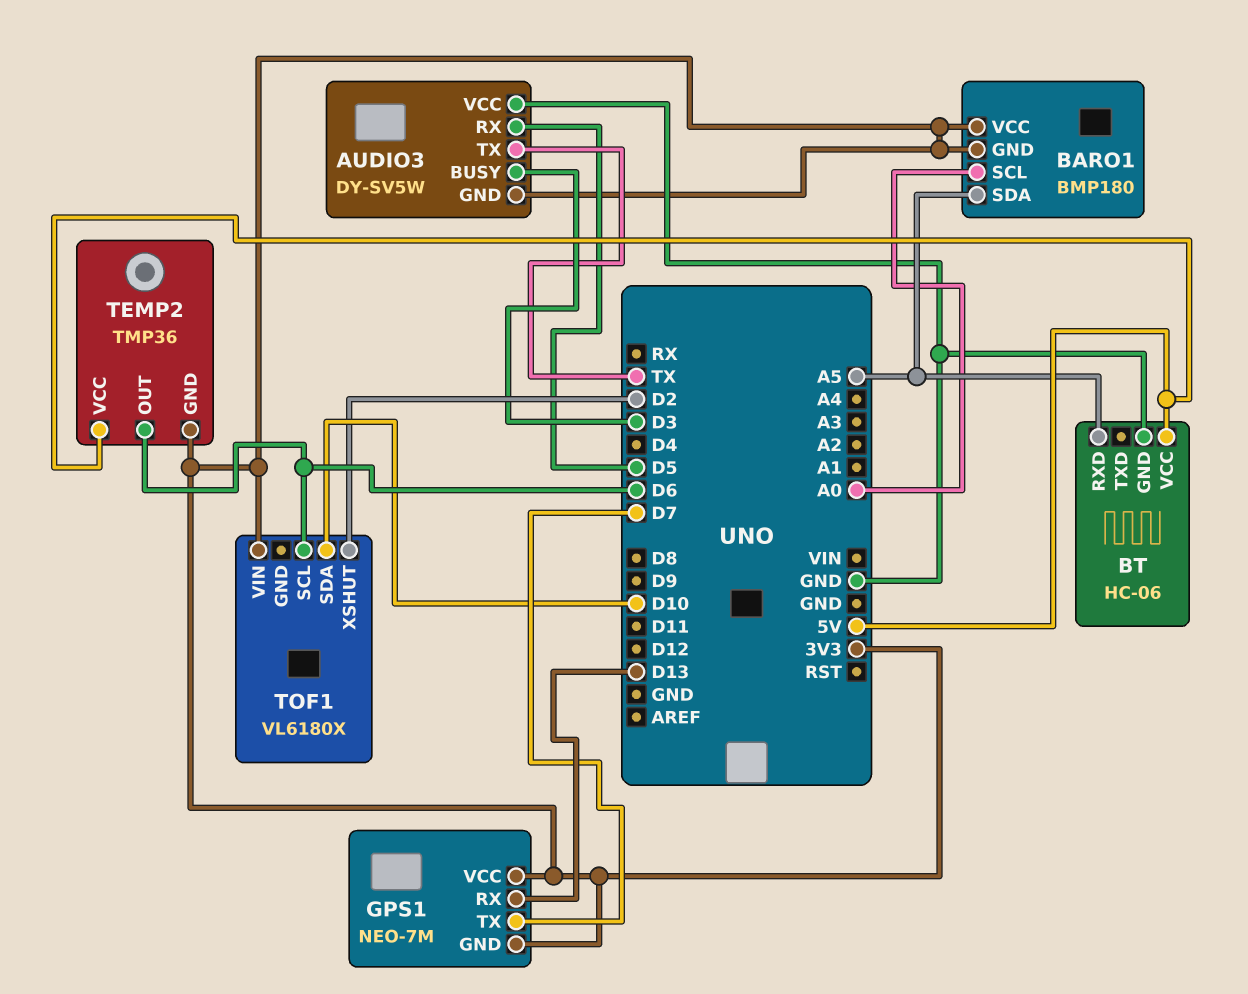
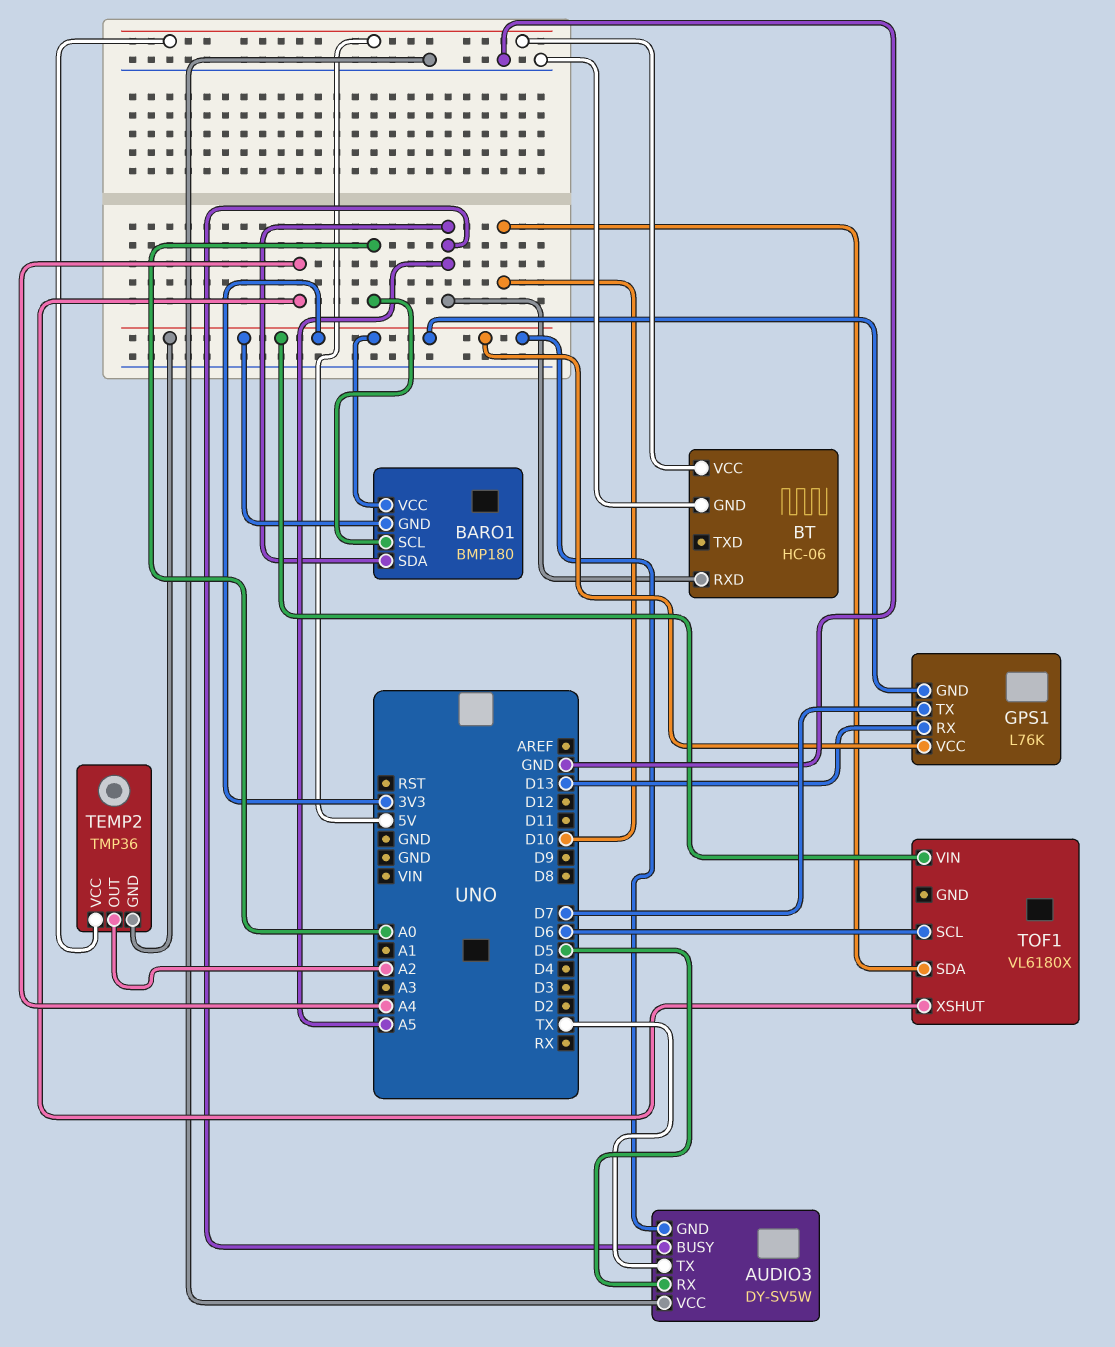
AUDIO3 pin BUSY: D3 -> A5
GPS1: NEO-7M -> L76K
TEMP2 pin OUT: D6 -> A2
TOF1 pin XSHUT: D2 -> A4

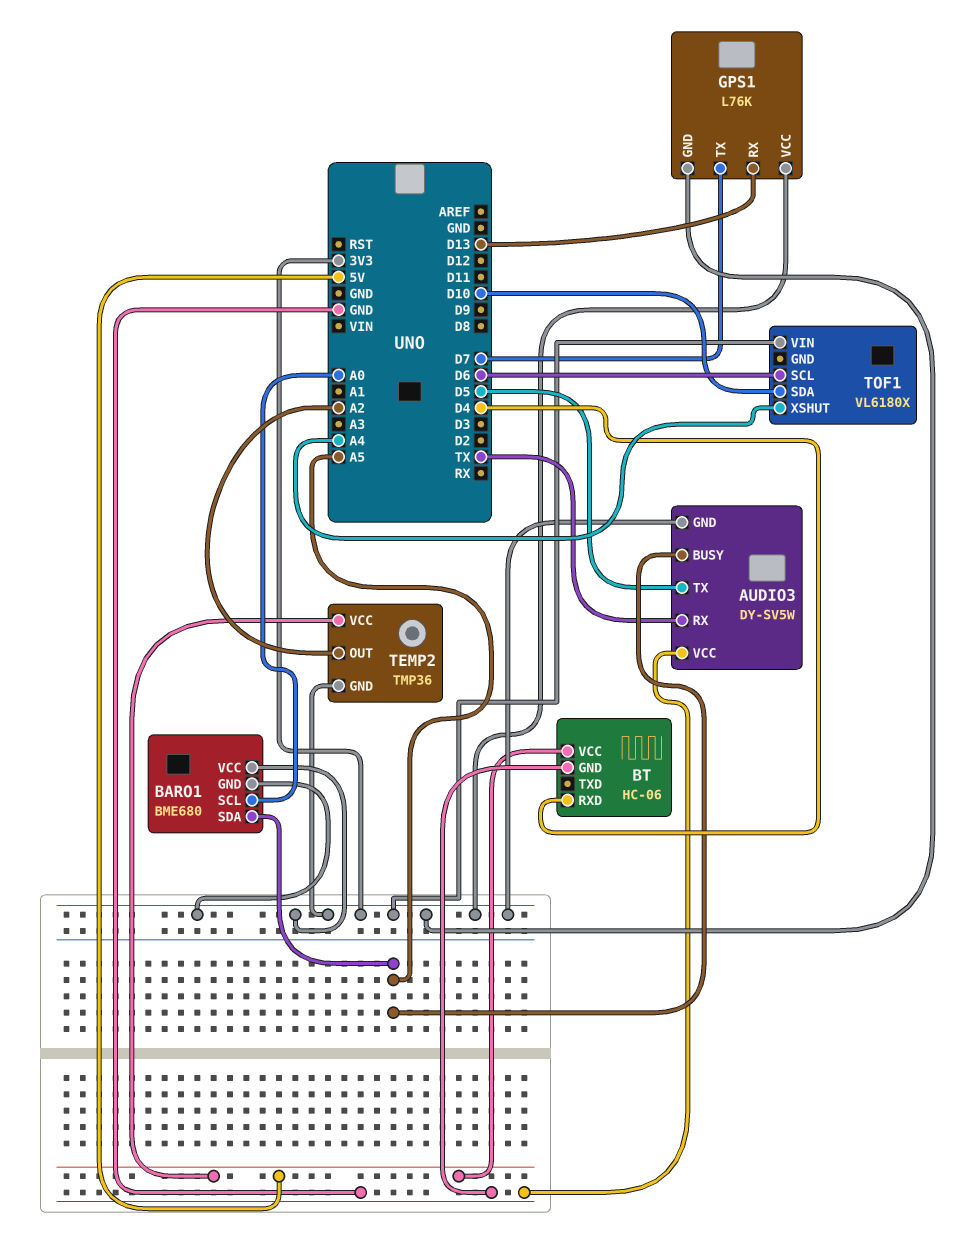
AUDIO3 pin RX: D5 -> TX
AUDIO3 pin TX: TX -> D5
BARO1: BMP180 -> BME680
BT pin RXD: A5 -> D4

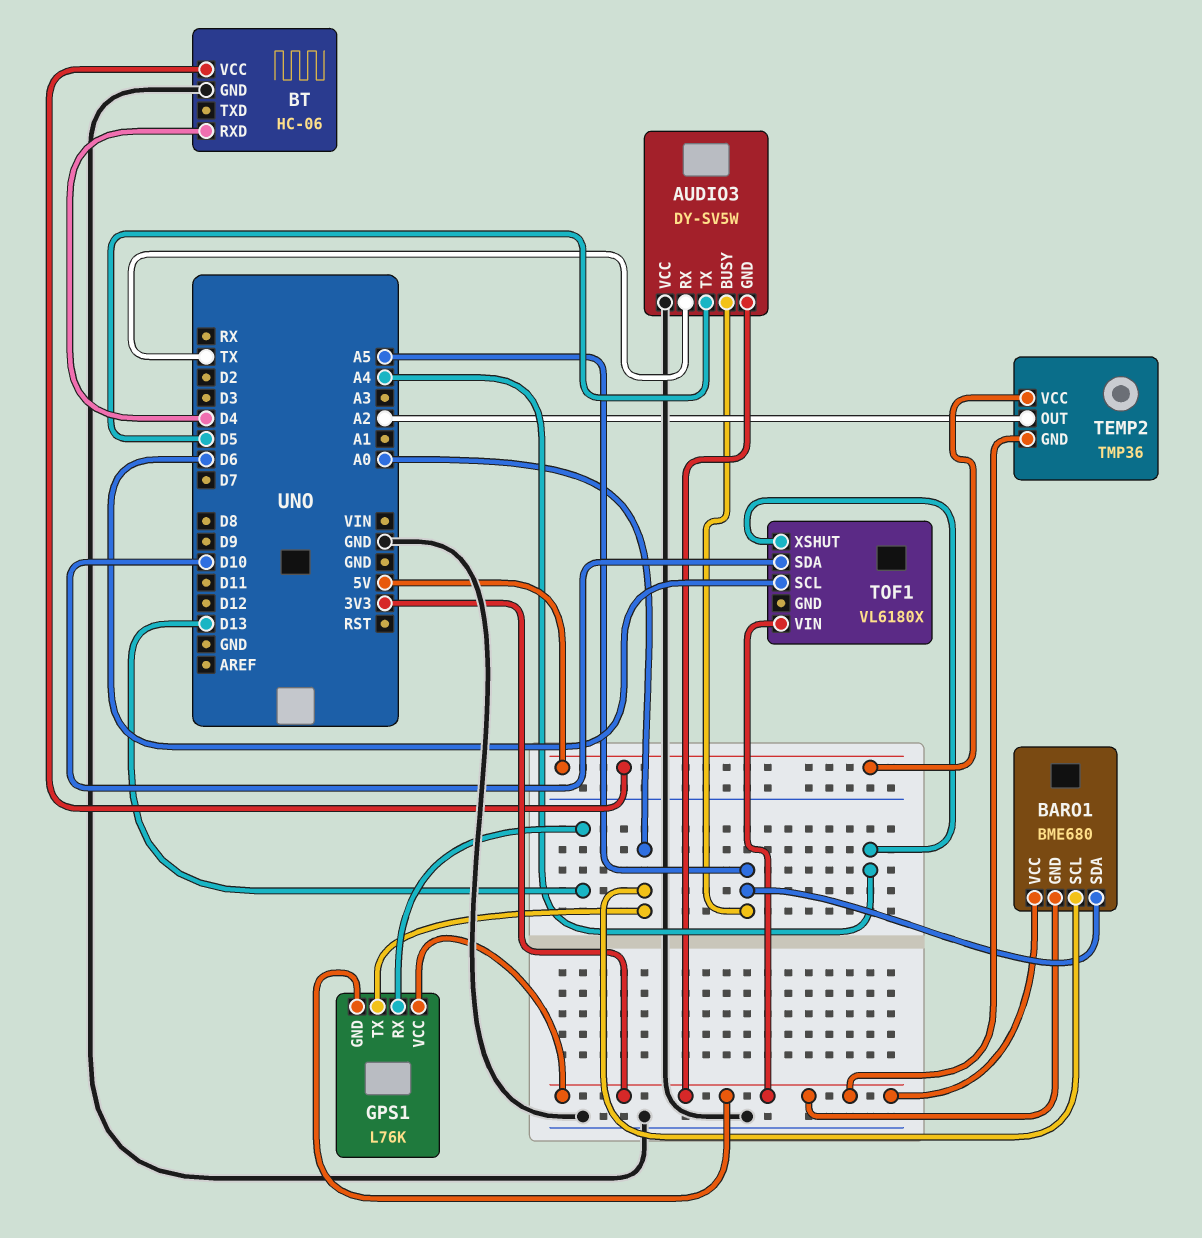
GPS1 pin TX: D7 -> A0

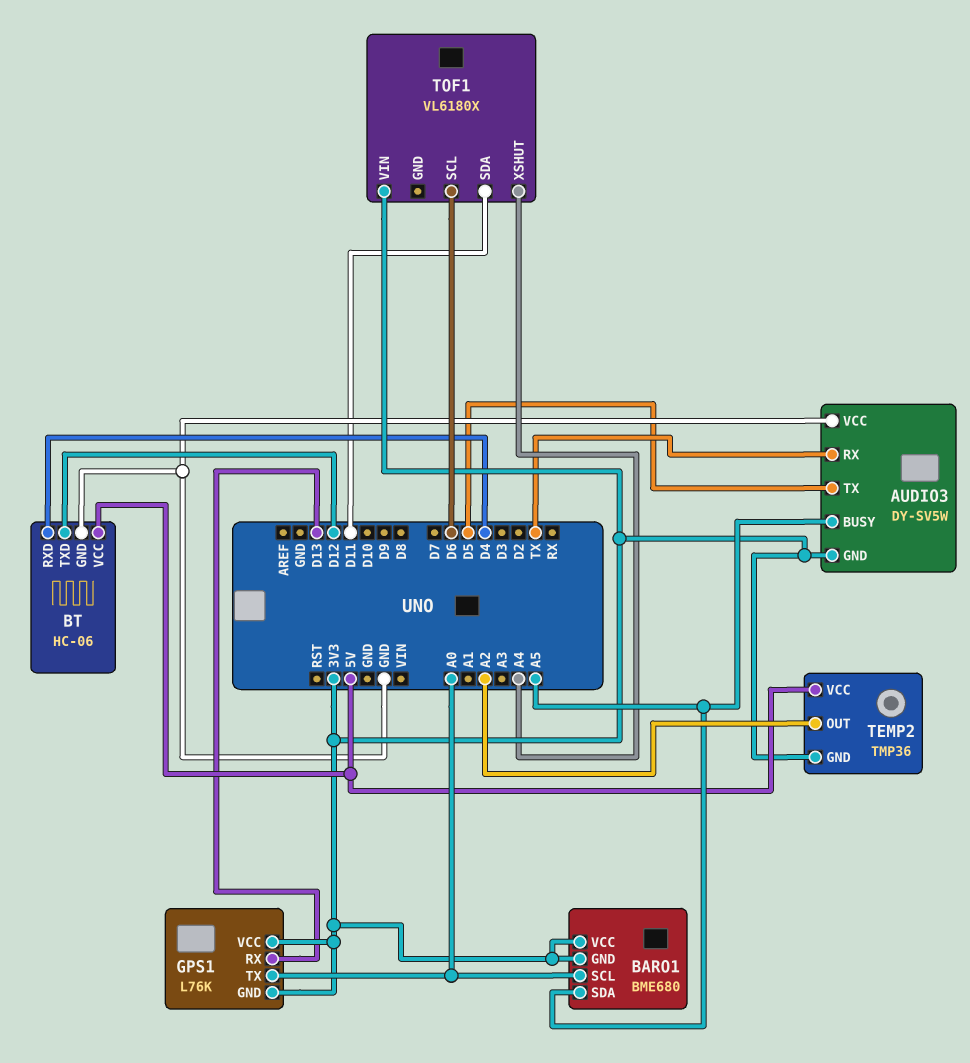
BT pin TXD: none -> D12
TOF1 pin SDA: D10 -> D11

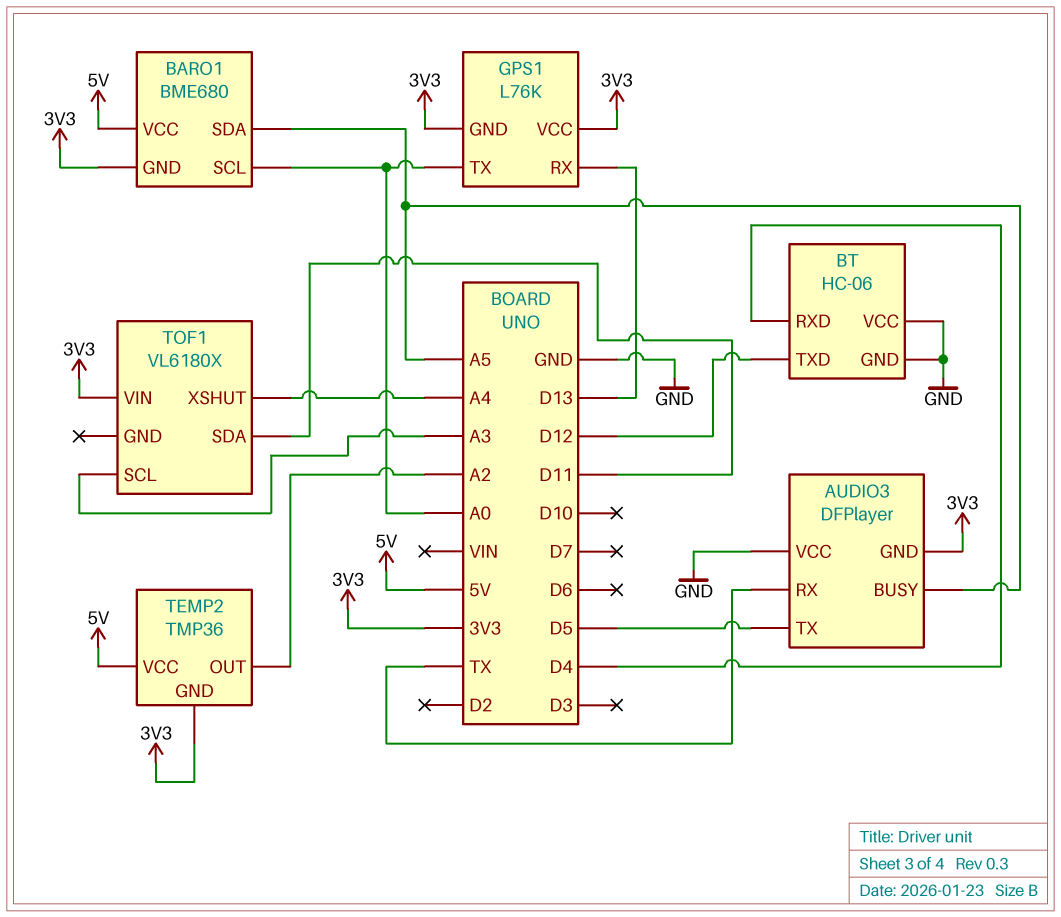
AUDIO3: DY-SV5W -> DFPlayer
BARO1 pin VCC: 3V3 -> 5V
BT pin VCC: 5V -> GND
TOF1 pin SCL: D6 -> A3

